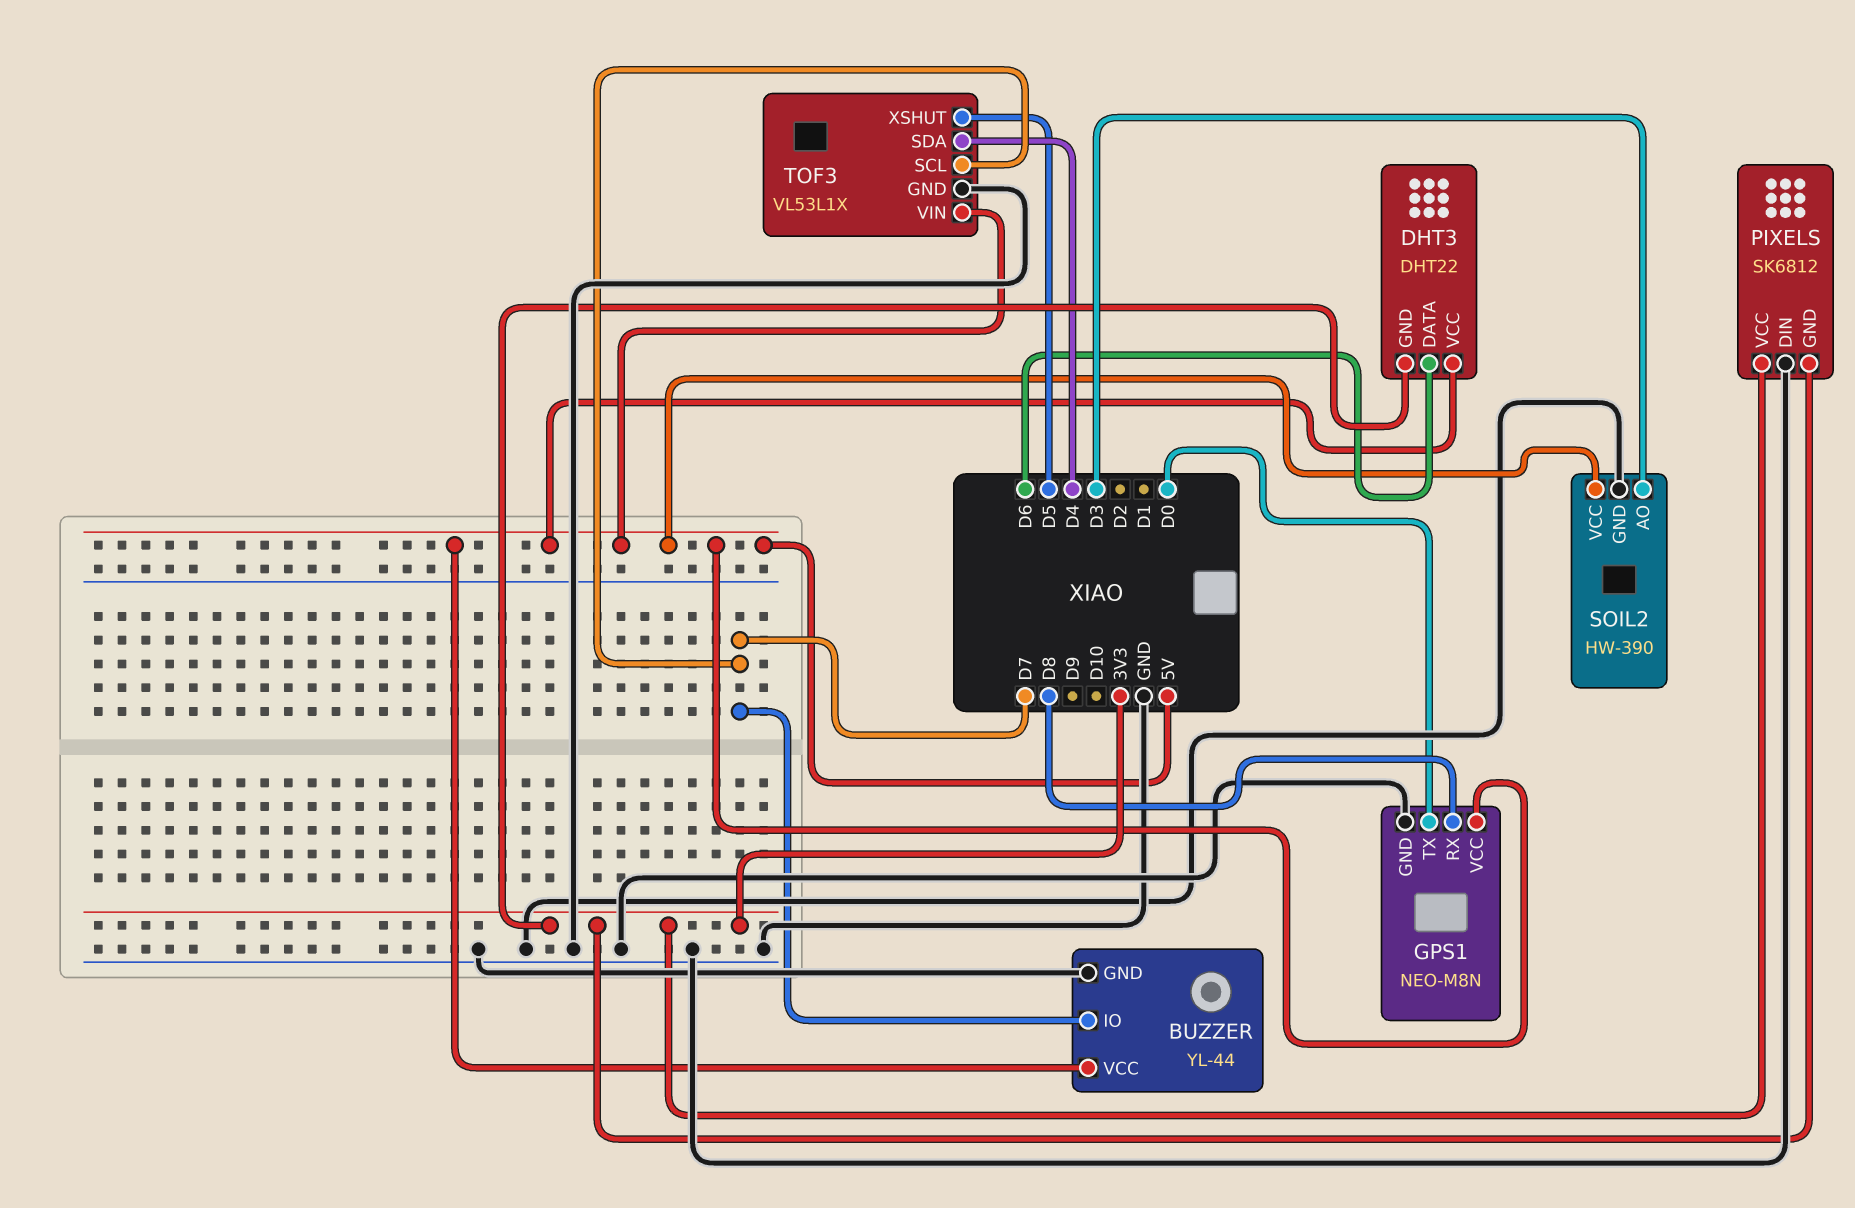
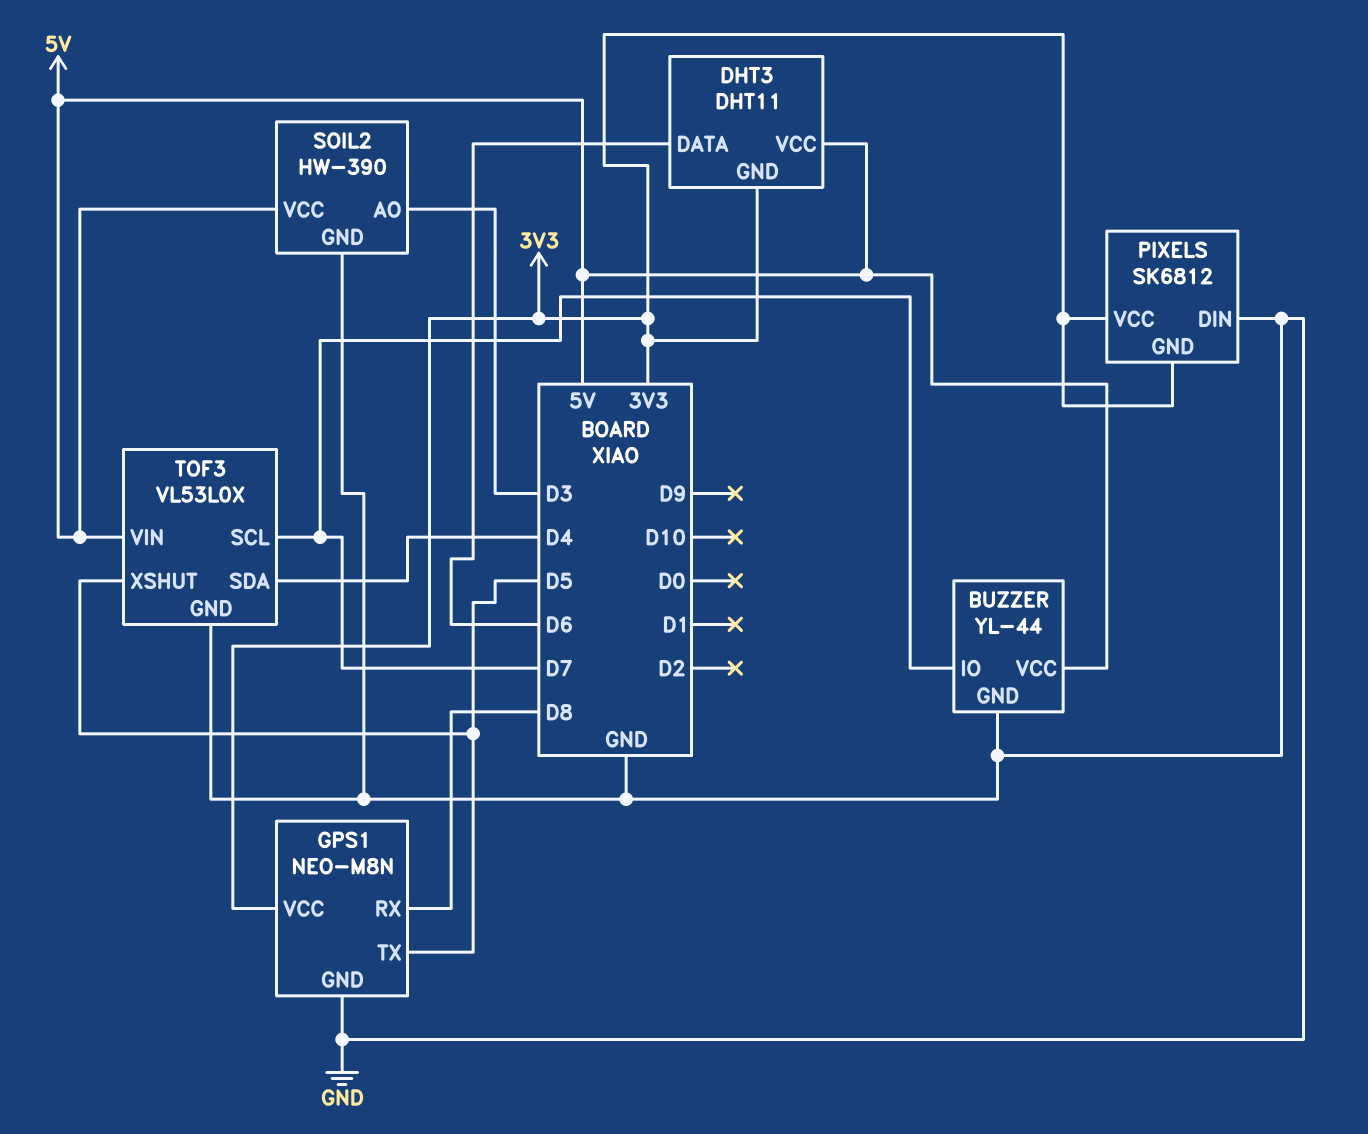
DHT3: DHT22 -> DHT11
GPS1 pin TX: D0 -> D5
GPS1 pin VCC: 5V -> 3V3
TOF3: VL53L1X -> VL53L0X

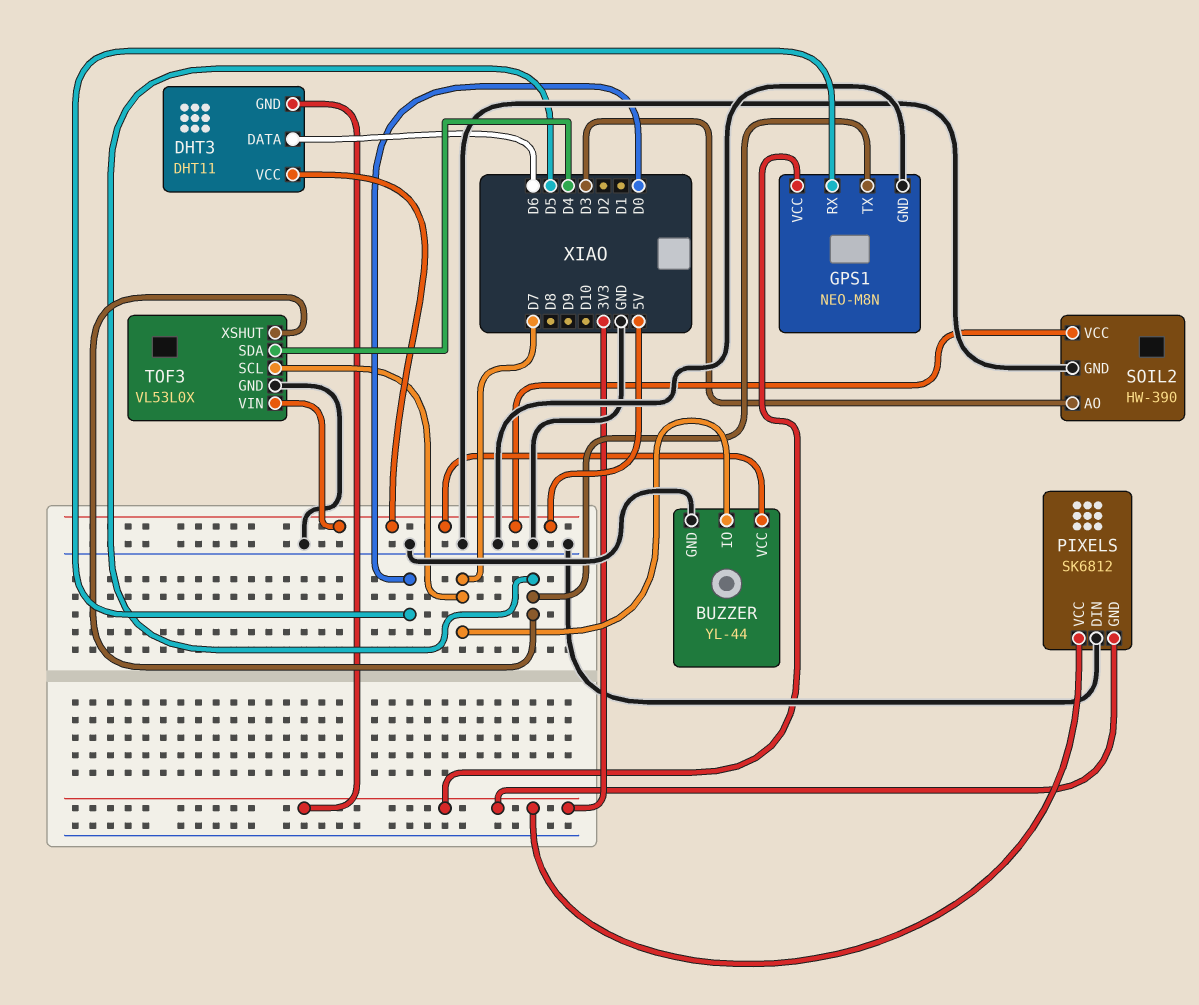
GPS1 pin RX: D8 -> D0

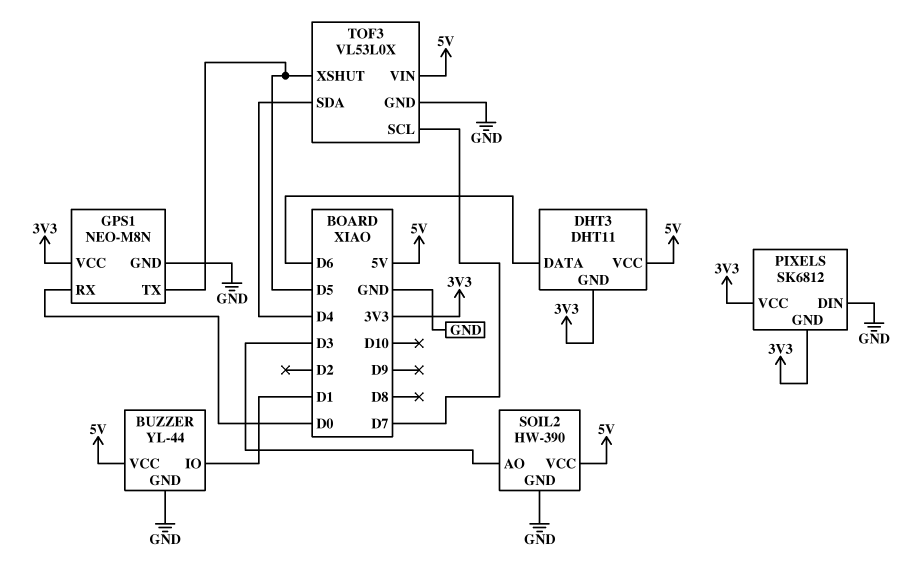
BUZZER pin IO: D7 -> D1

